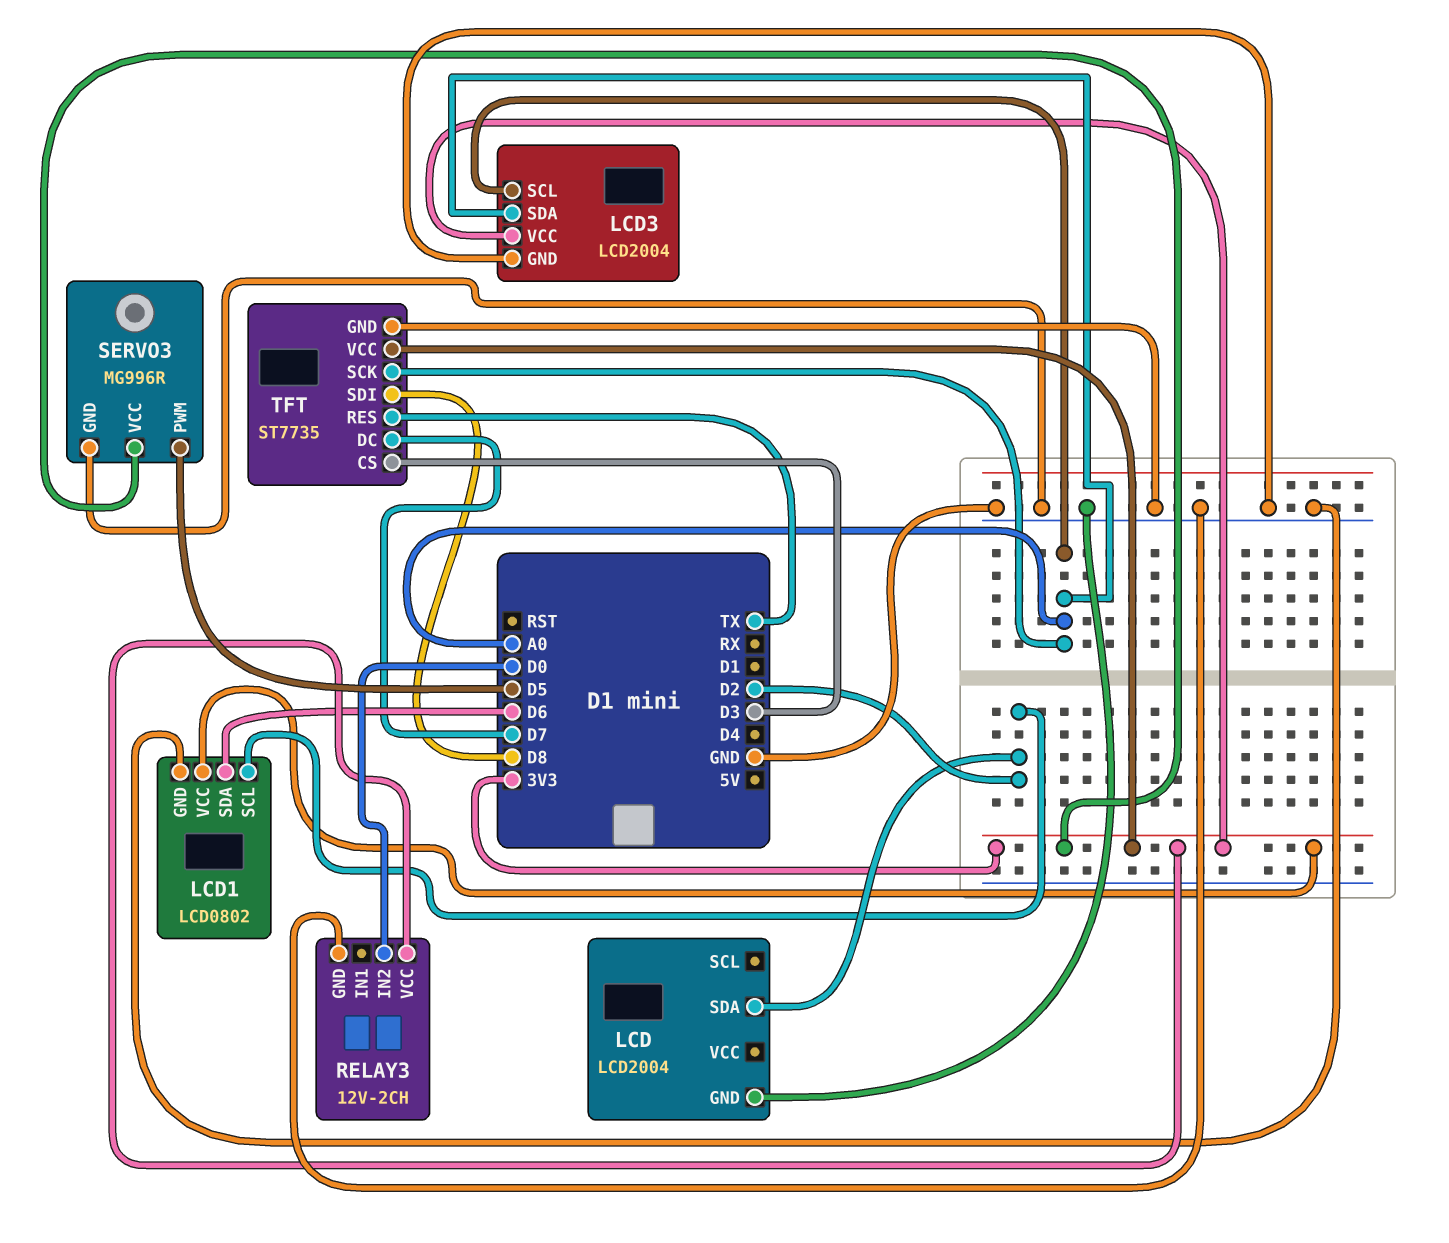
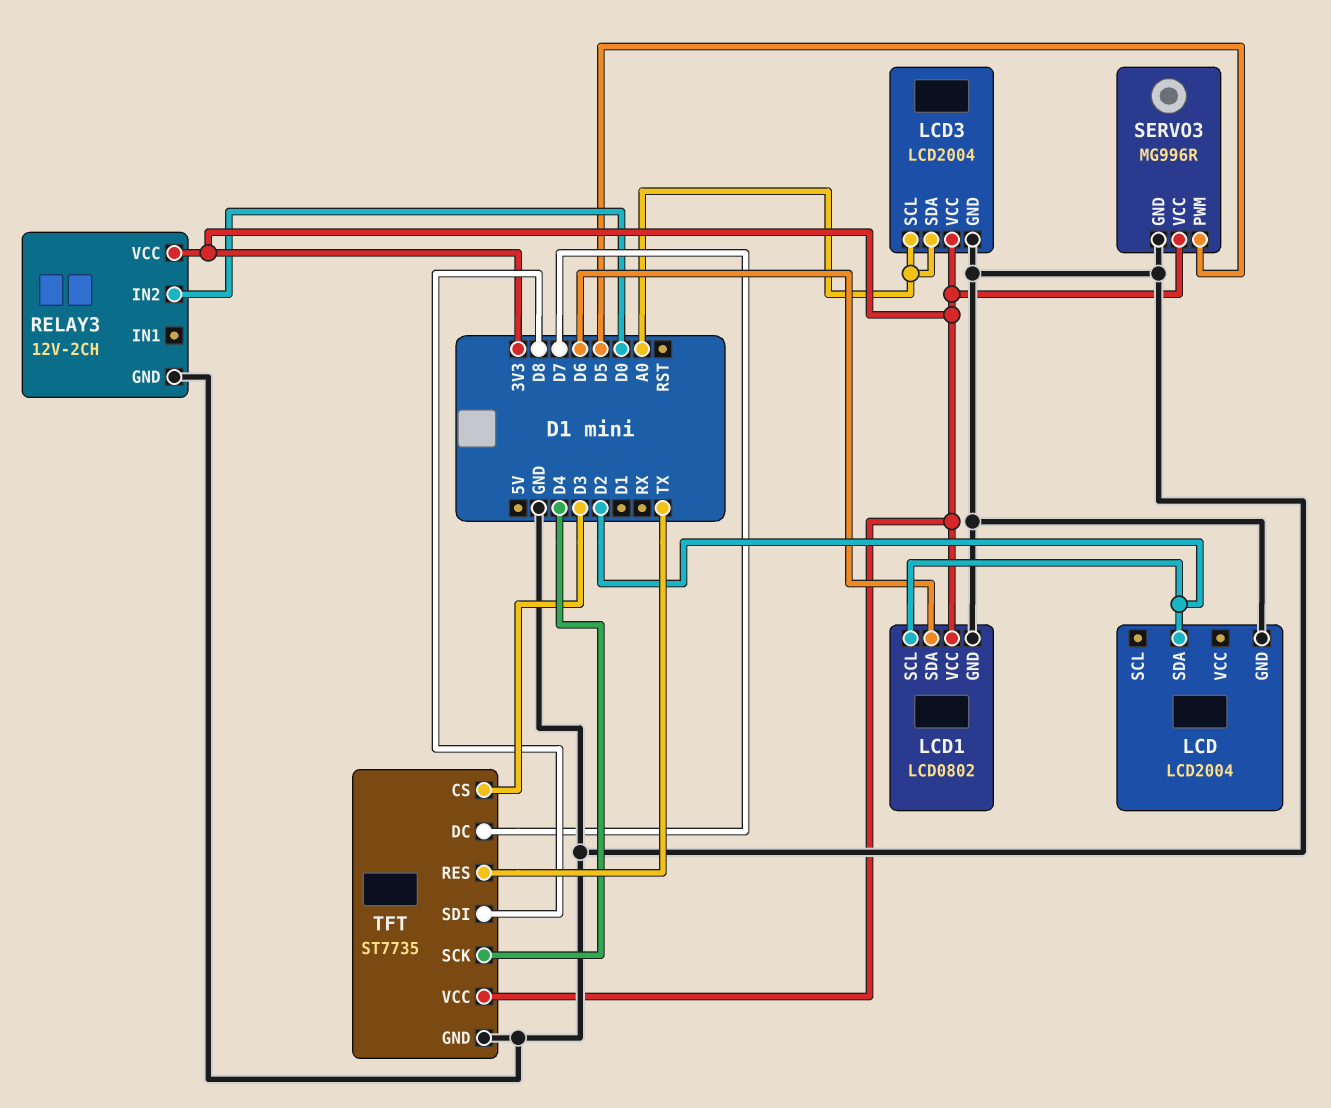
TFT pin SCK: A0 -> D4

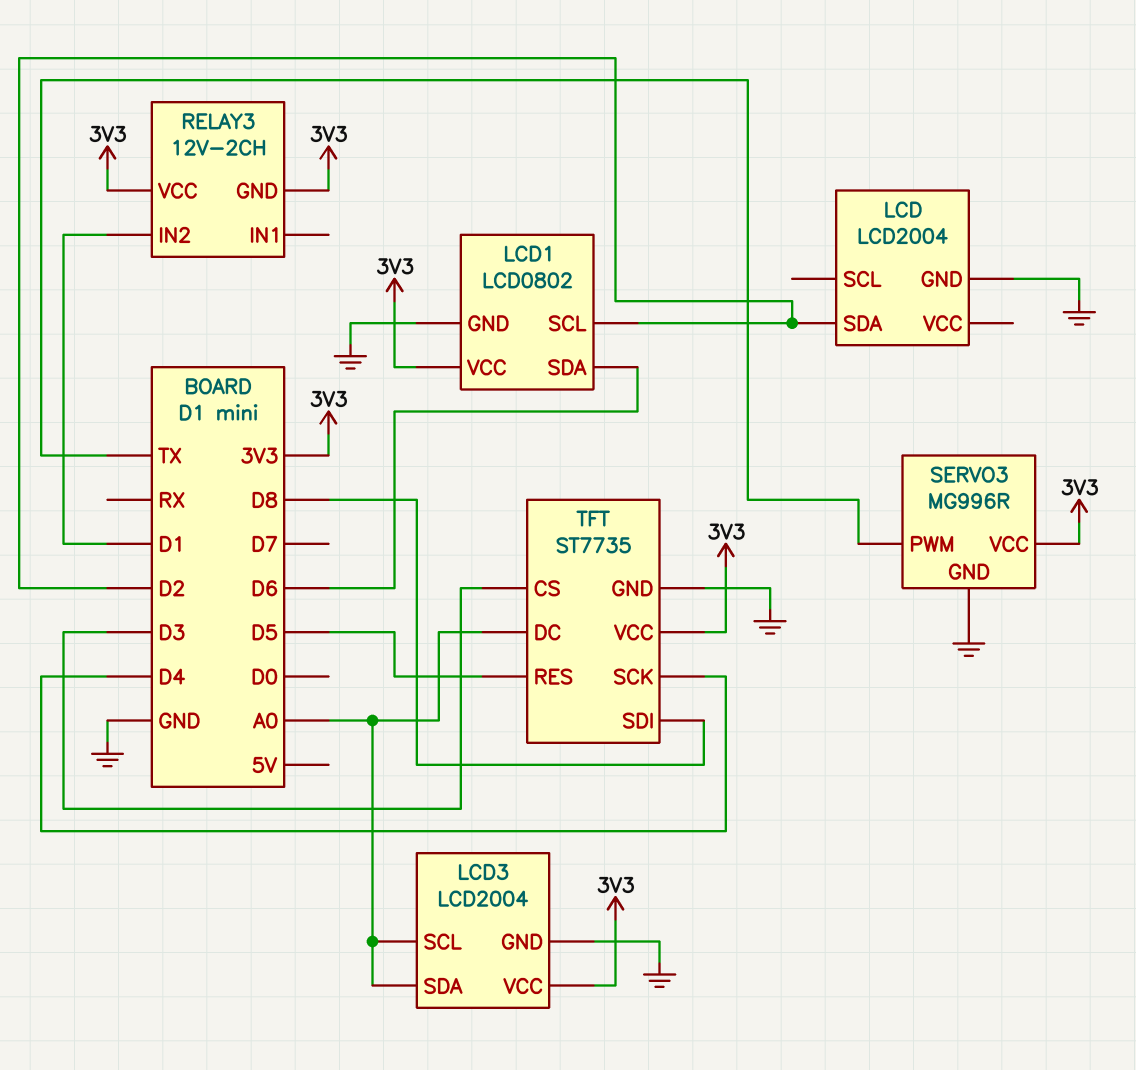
RELAY3 pin GND: GND -> 3V3
RELAY3 pin IN2: D0 -> D1
SERVO3 pin PWM: D5 -> TX
TFT pin DC: D7 -> A0
TFT pin RES: TX -> D5

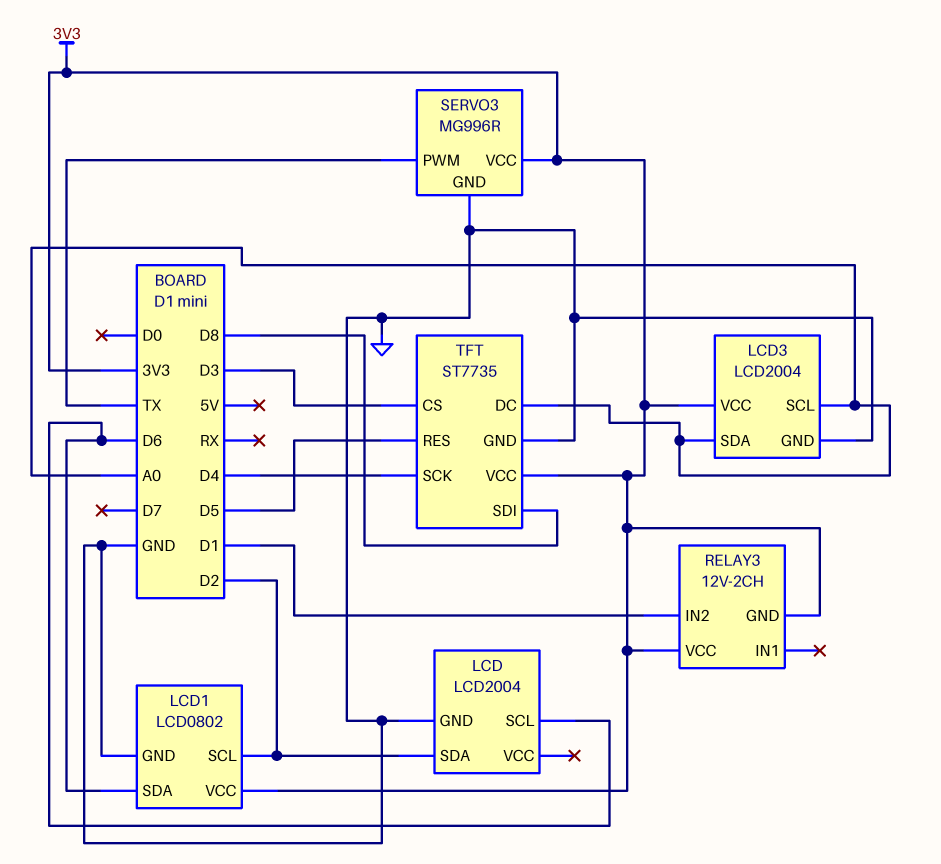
LCD pin SCL: none -> D6

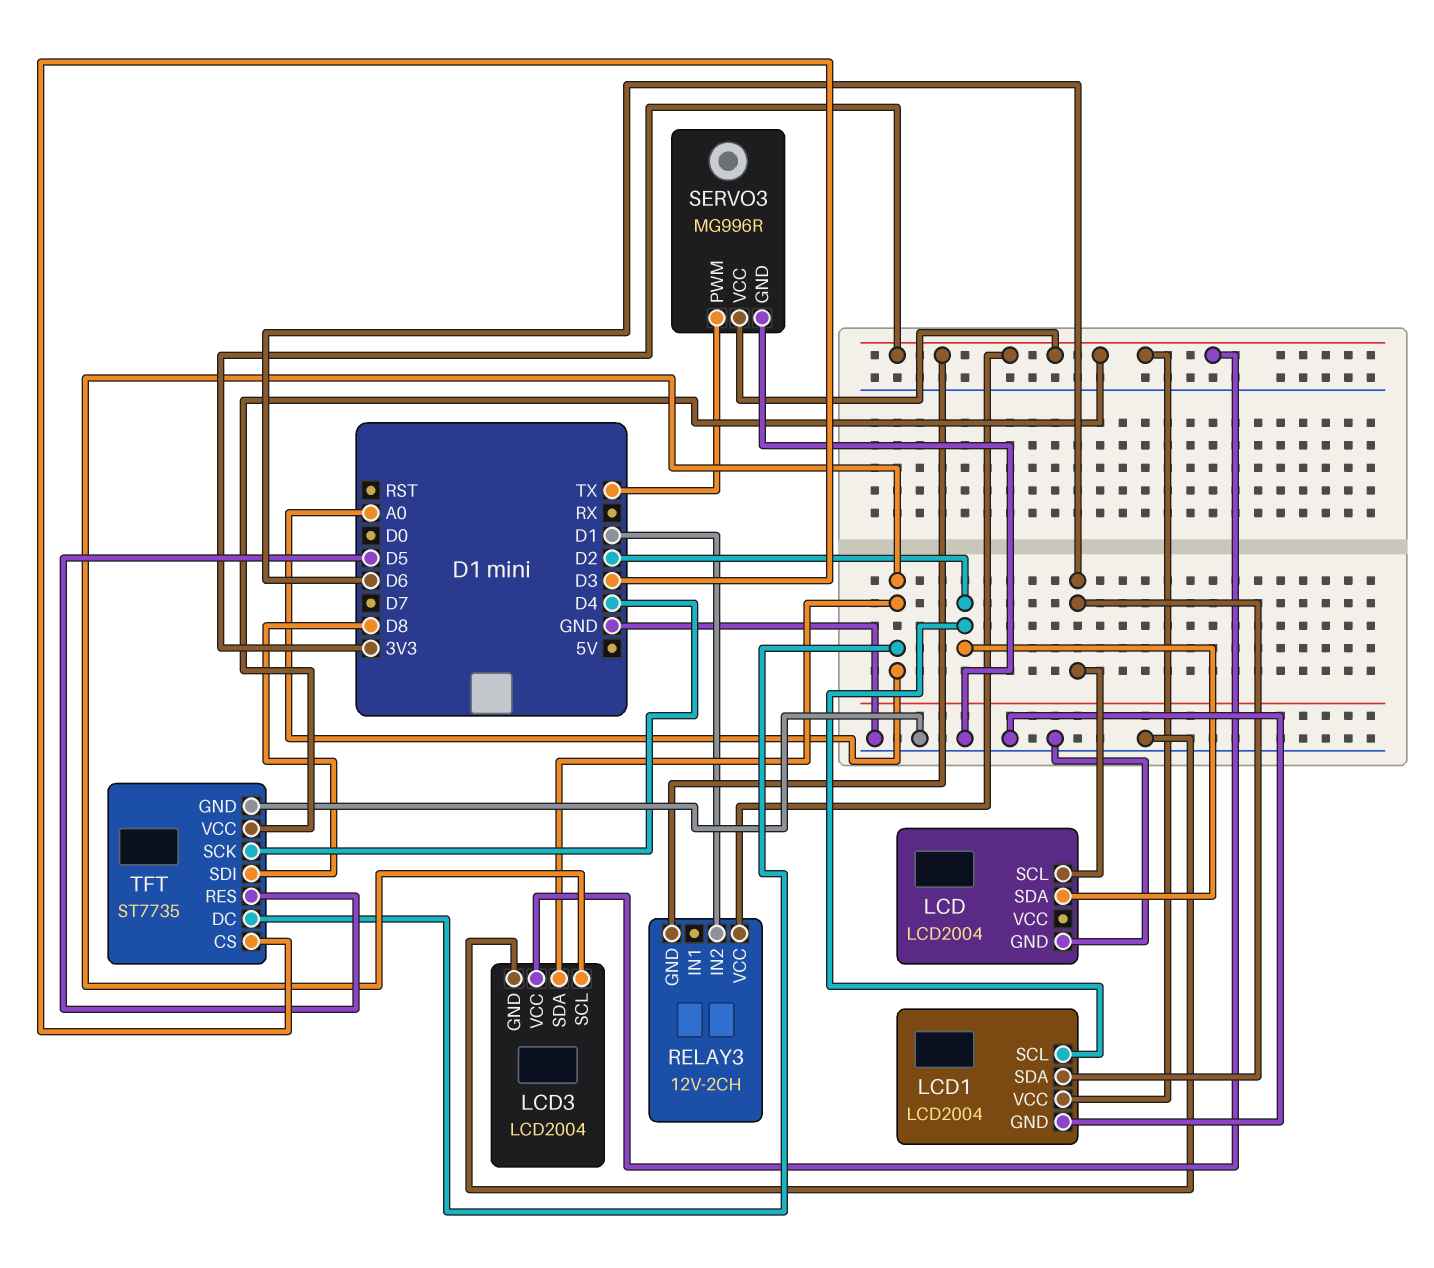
LCD1: LCD0802 -> LCD2004

